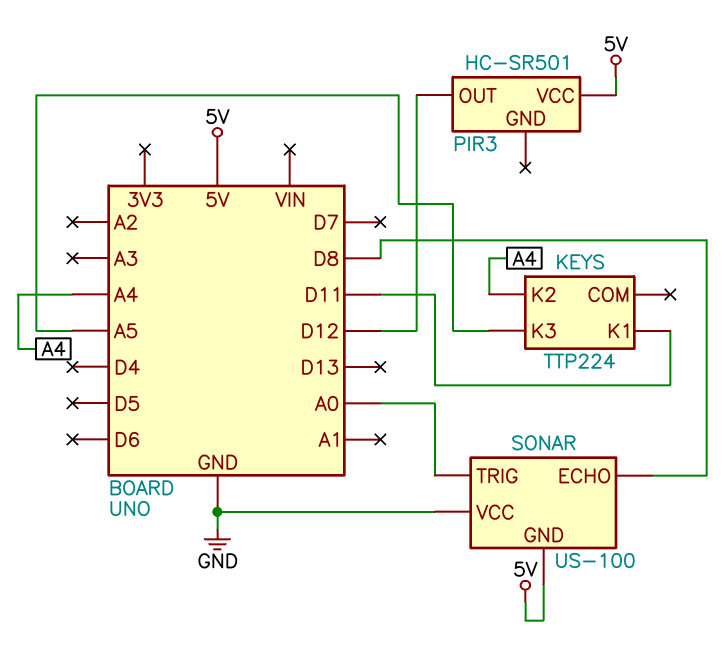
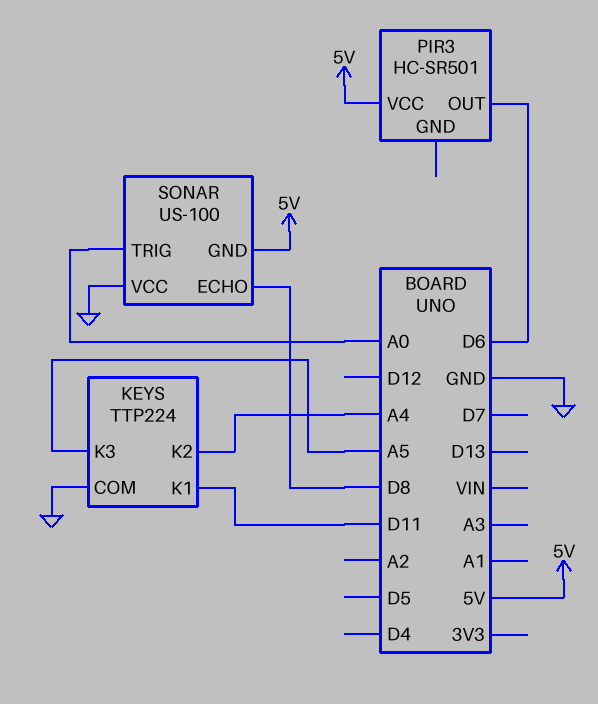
KEYS pin COM: none -> GND
PIR3 pin OUT: D12 -> D6

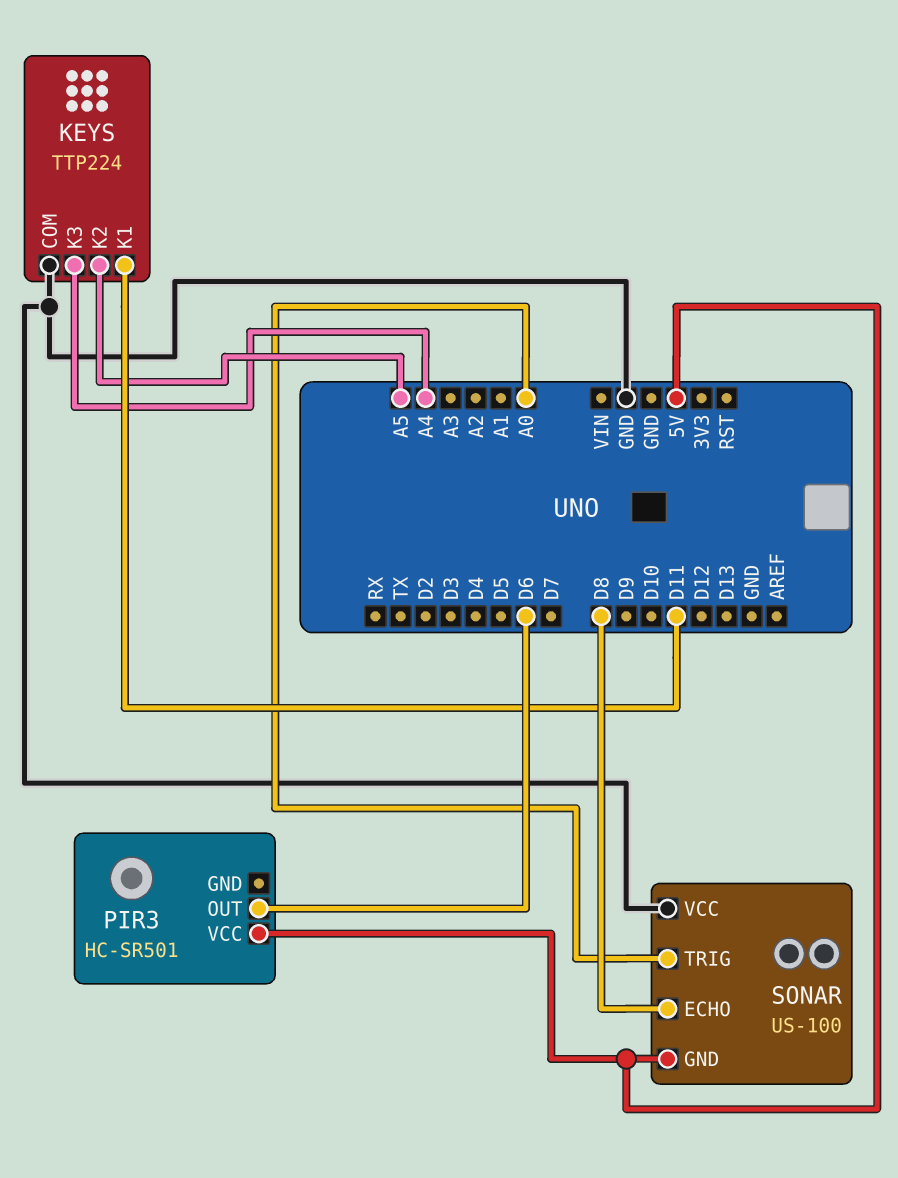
KEYS pin K2: A4 -> A5
KEYS pin K3: A5 -> A4

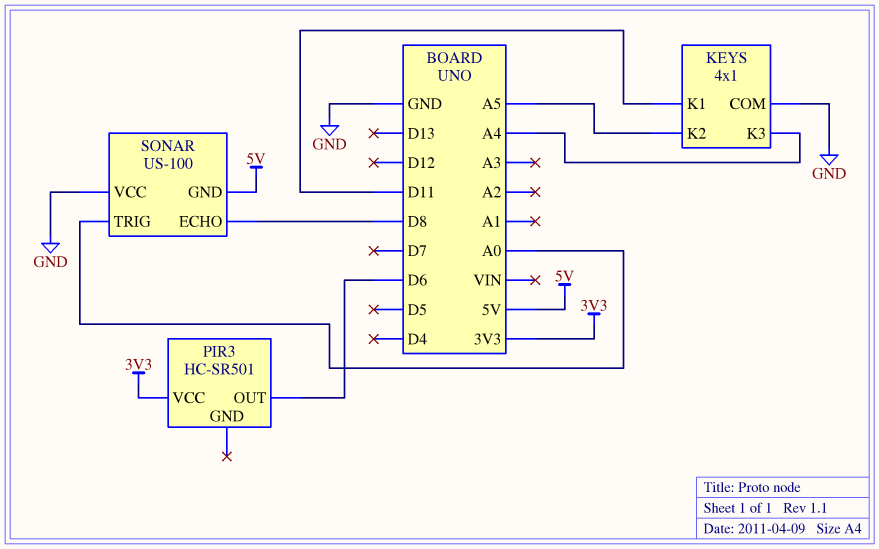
KEYS: TTP224 -> 4x1
PIR3 pin VCC: 5V -> 3V3

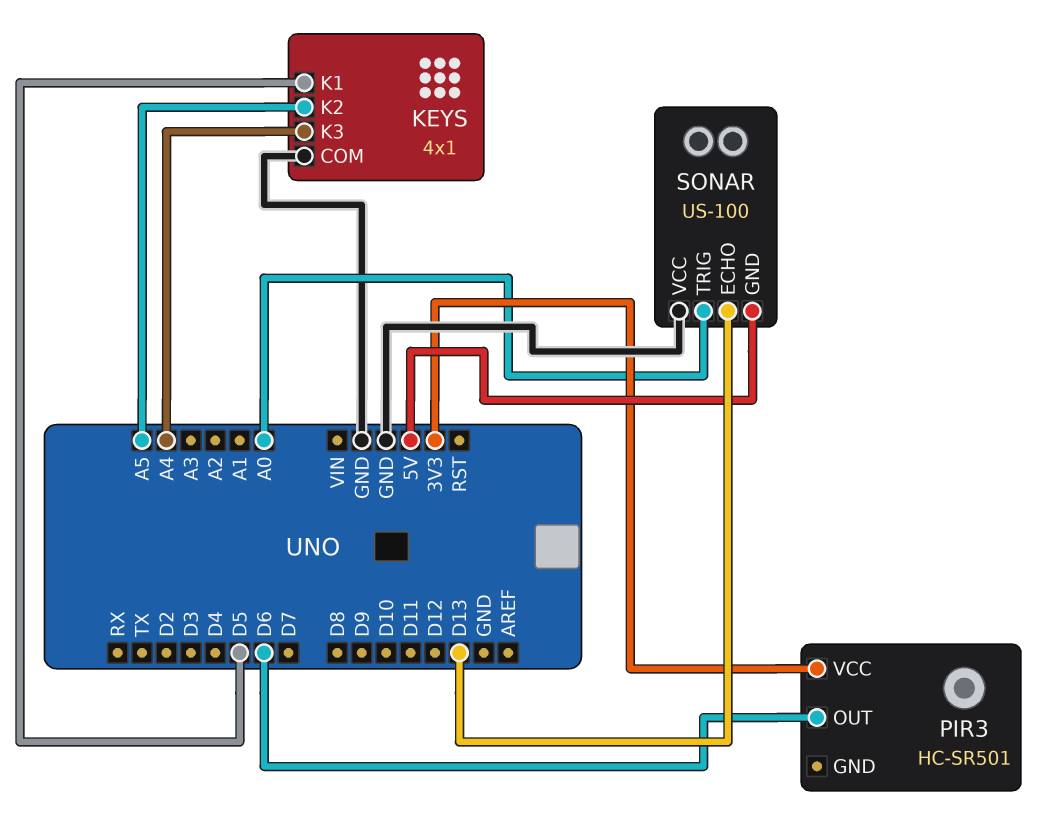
KEYS pin K1: D11 -> D5
SONAR pin ECHO: D8 -> D13

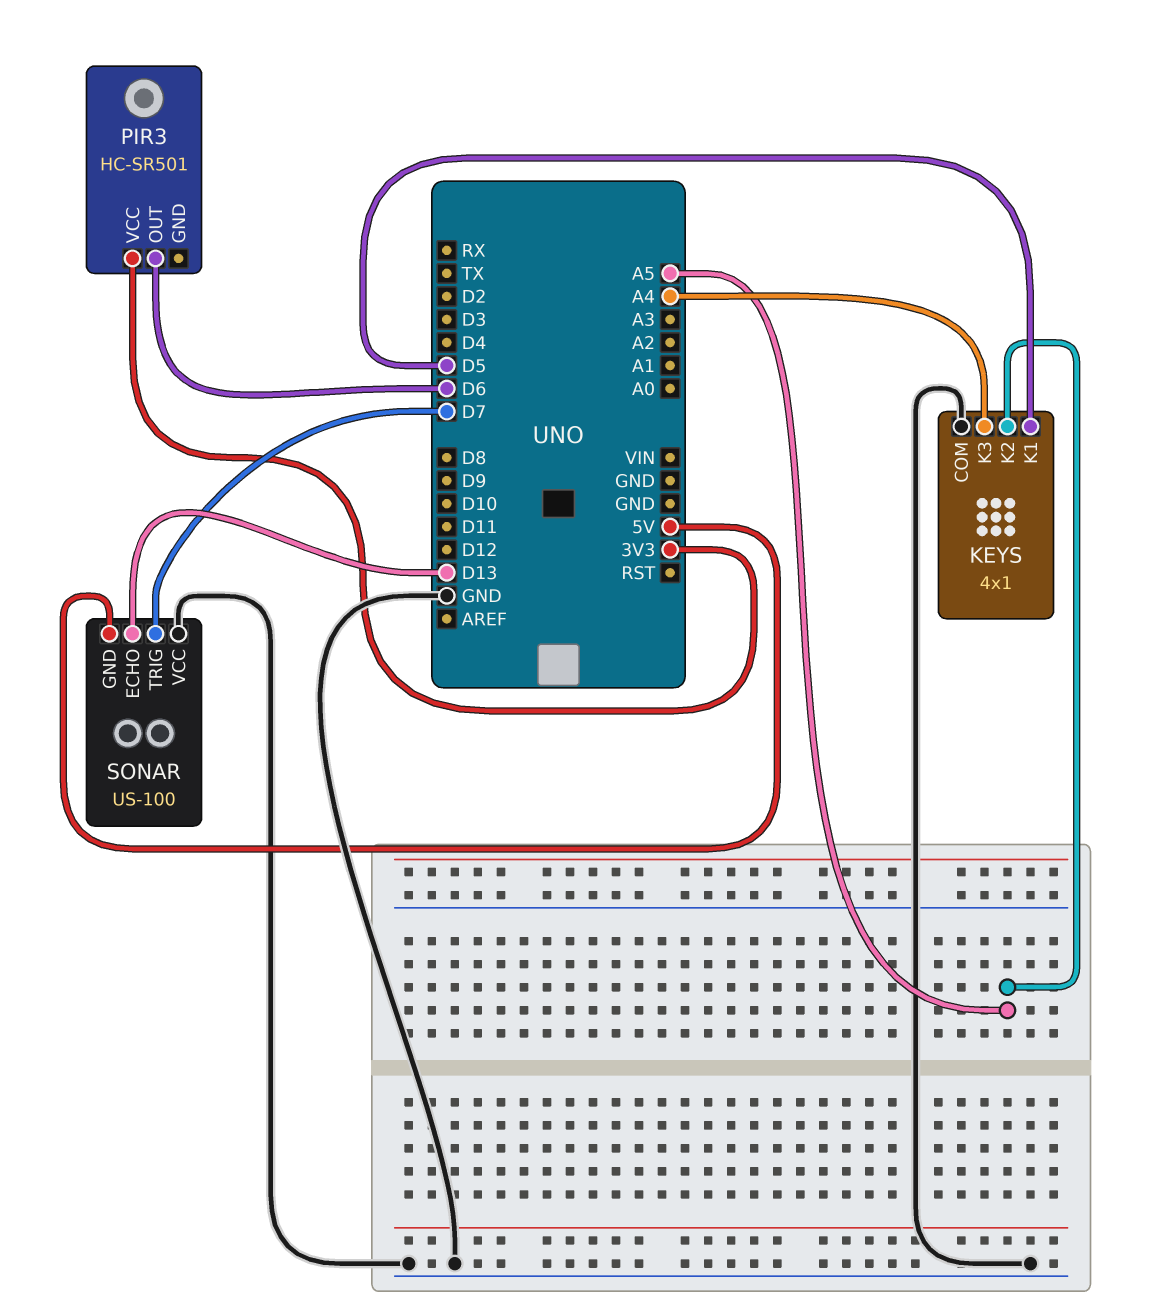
SONAR pin TRIG: A0 -> D7

